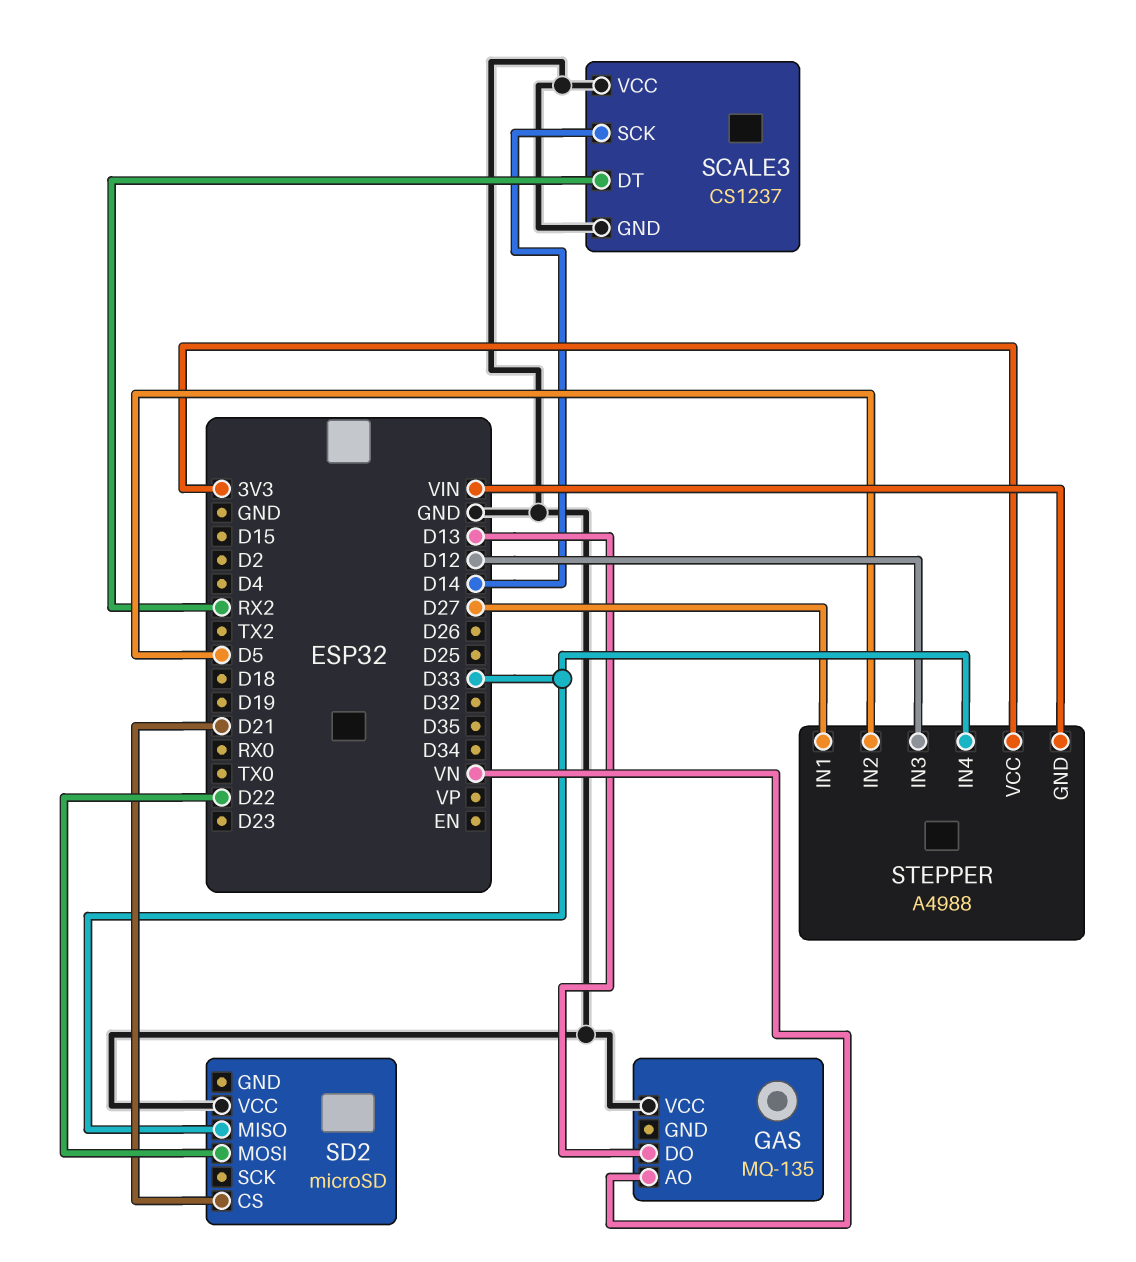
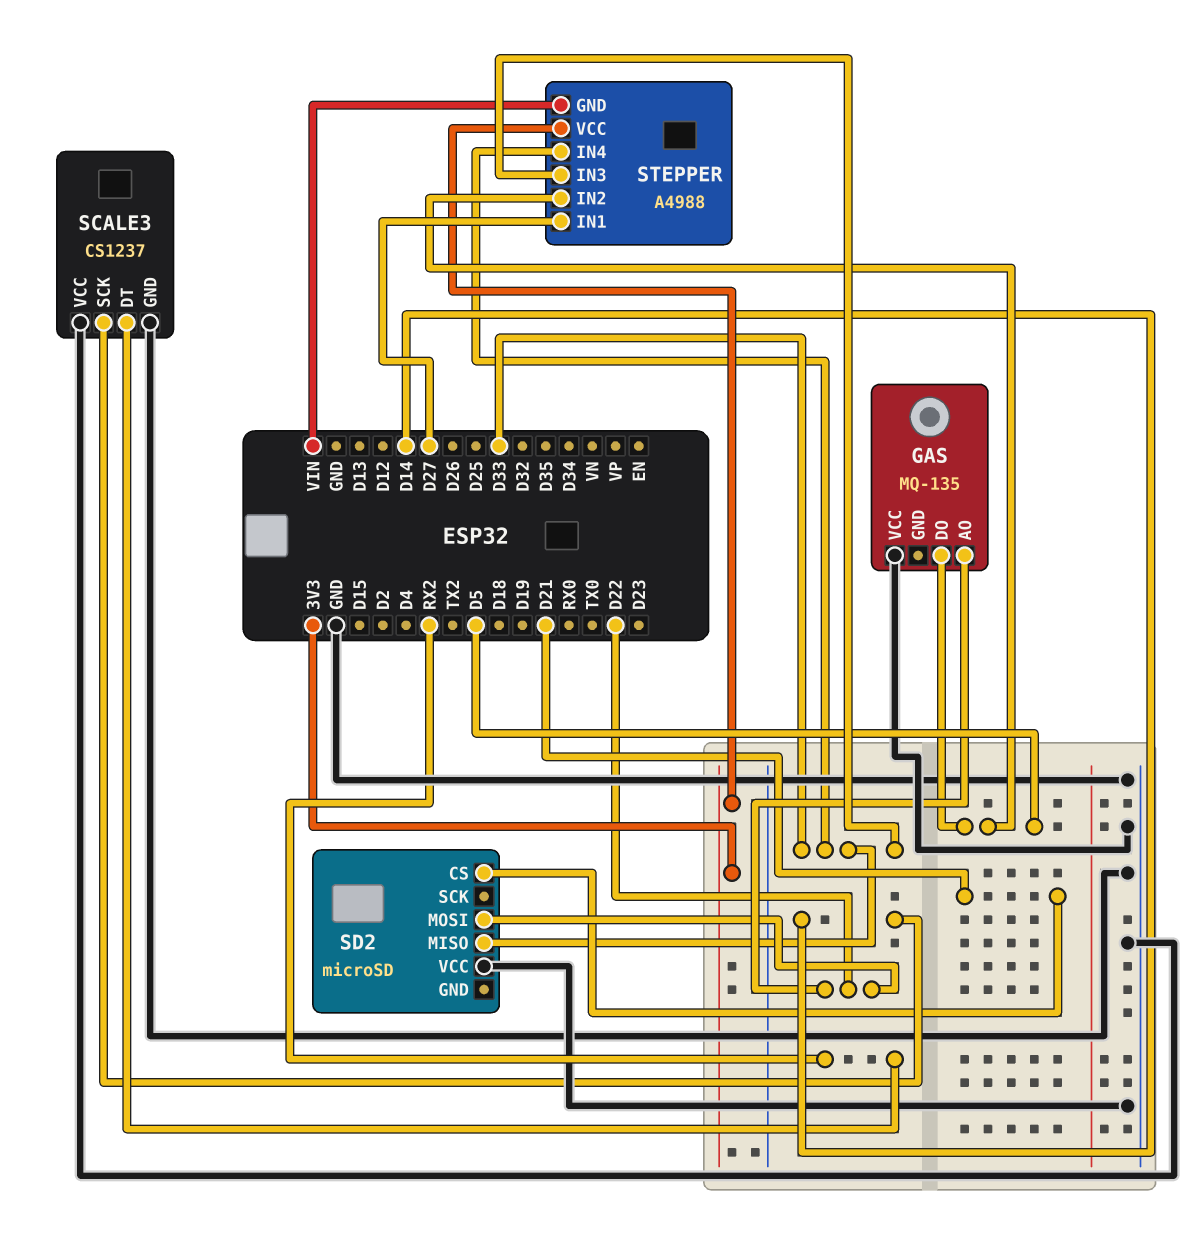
GAS pin AO: VN -> D22
GAS pin DO: D13 -> D5
STEPPER pin IN3: D12 -> D33

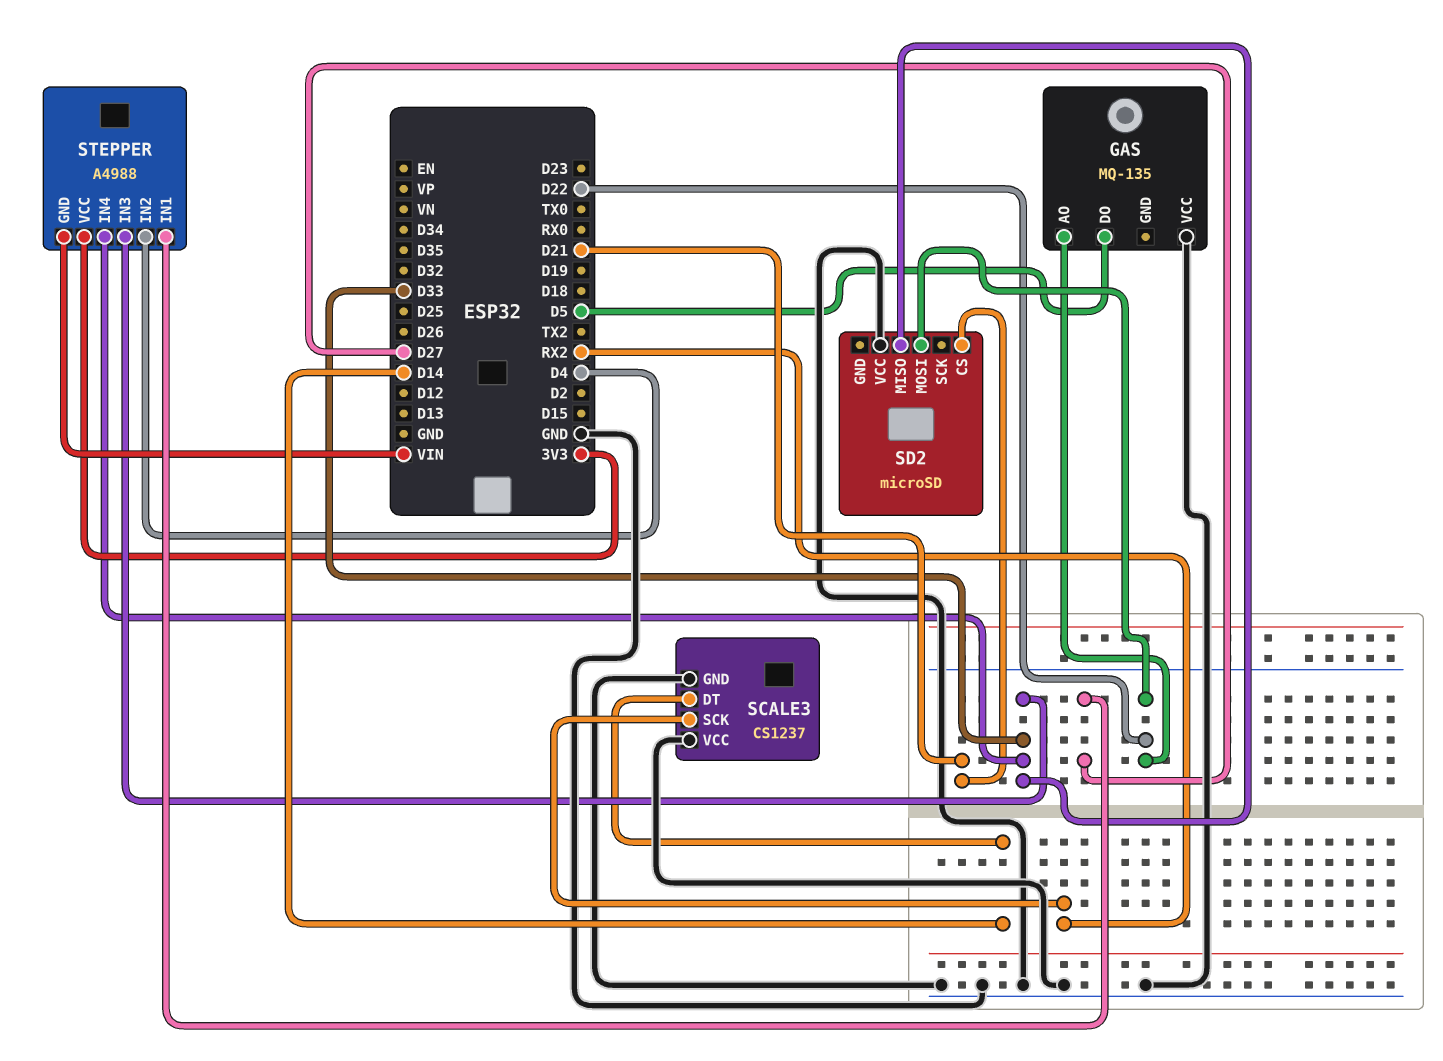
SCALE3 pin DT: RX2 -> D14
SCALE3 pin SCK: D14 -> RX2
STEPPER pin IN2: D5 -> D4

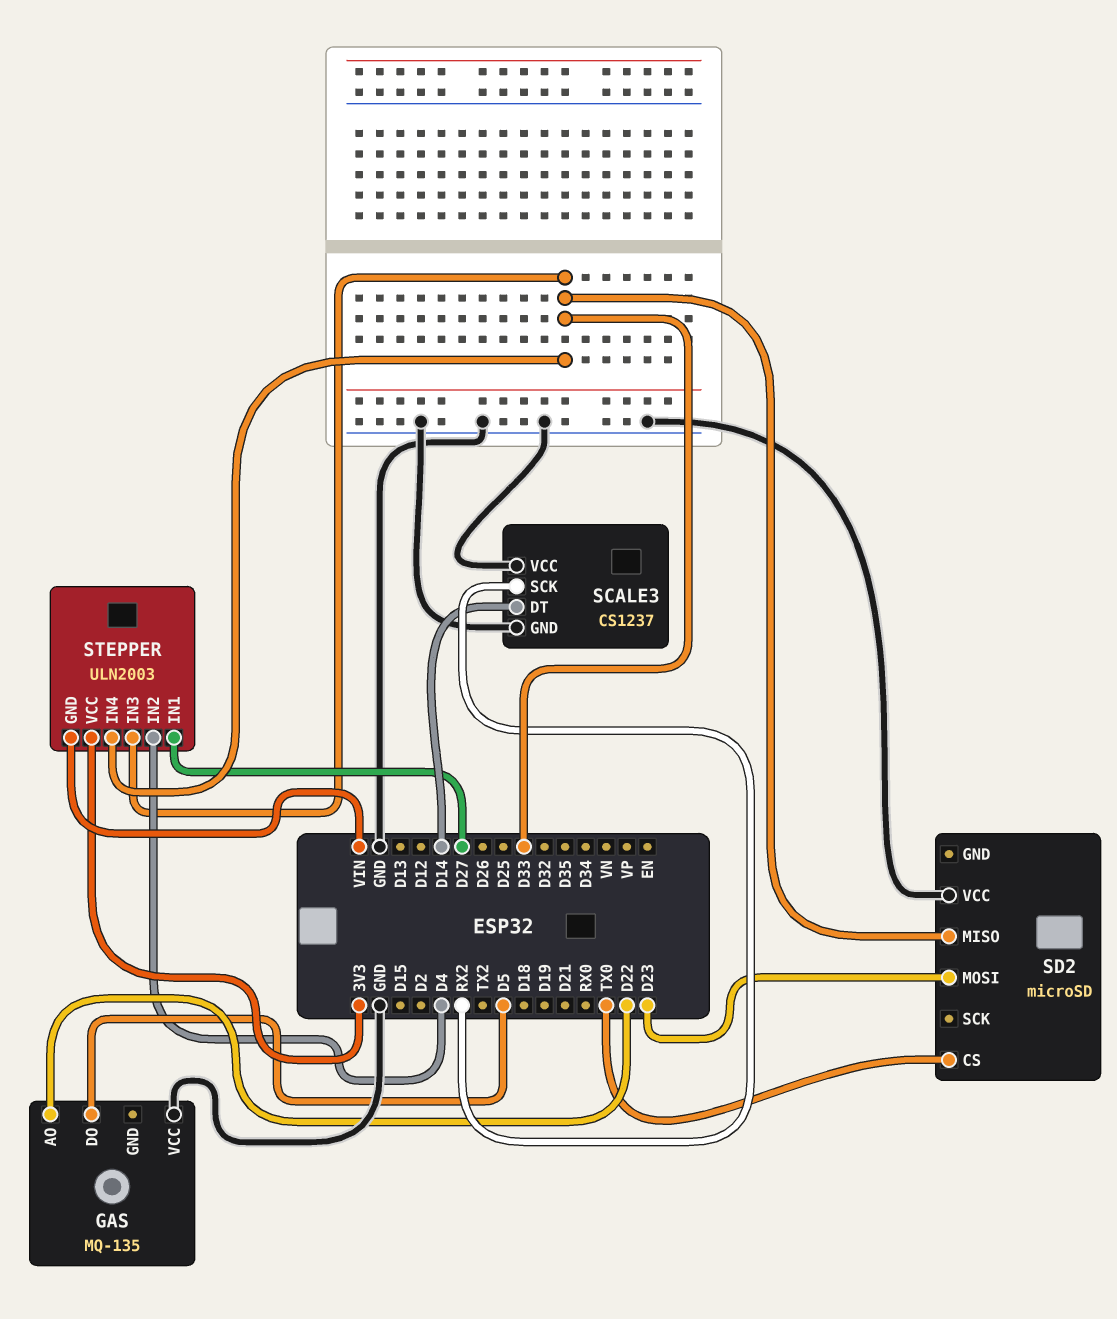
SD2 pin CS: D21 -> TX0
SD2 pin MOSI: D22 -> D23
STEPPER: A4988 -> ULN2003

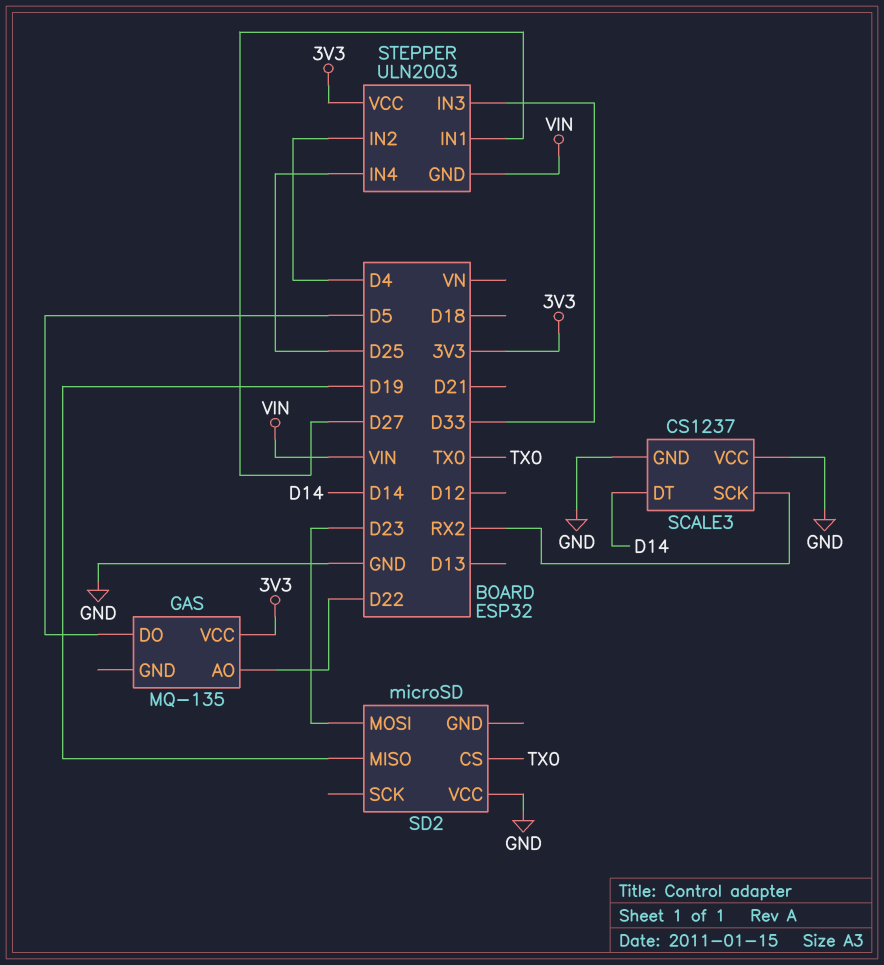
GAS pin VCC: GND -> 3V3
SD2 pin MISO: D33 -> D19
STEPPER pin IN4: D33 -> D25

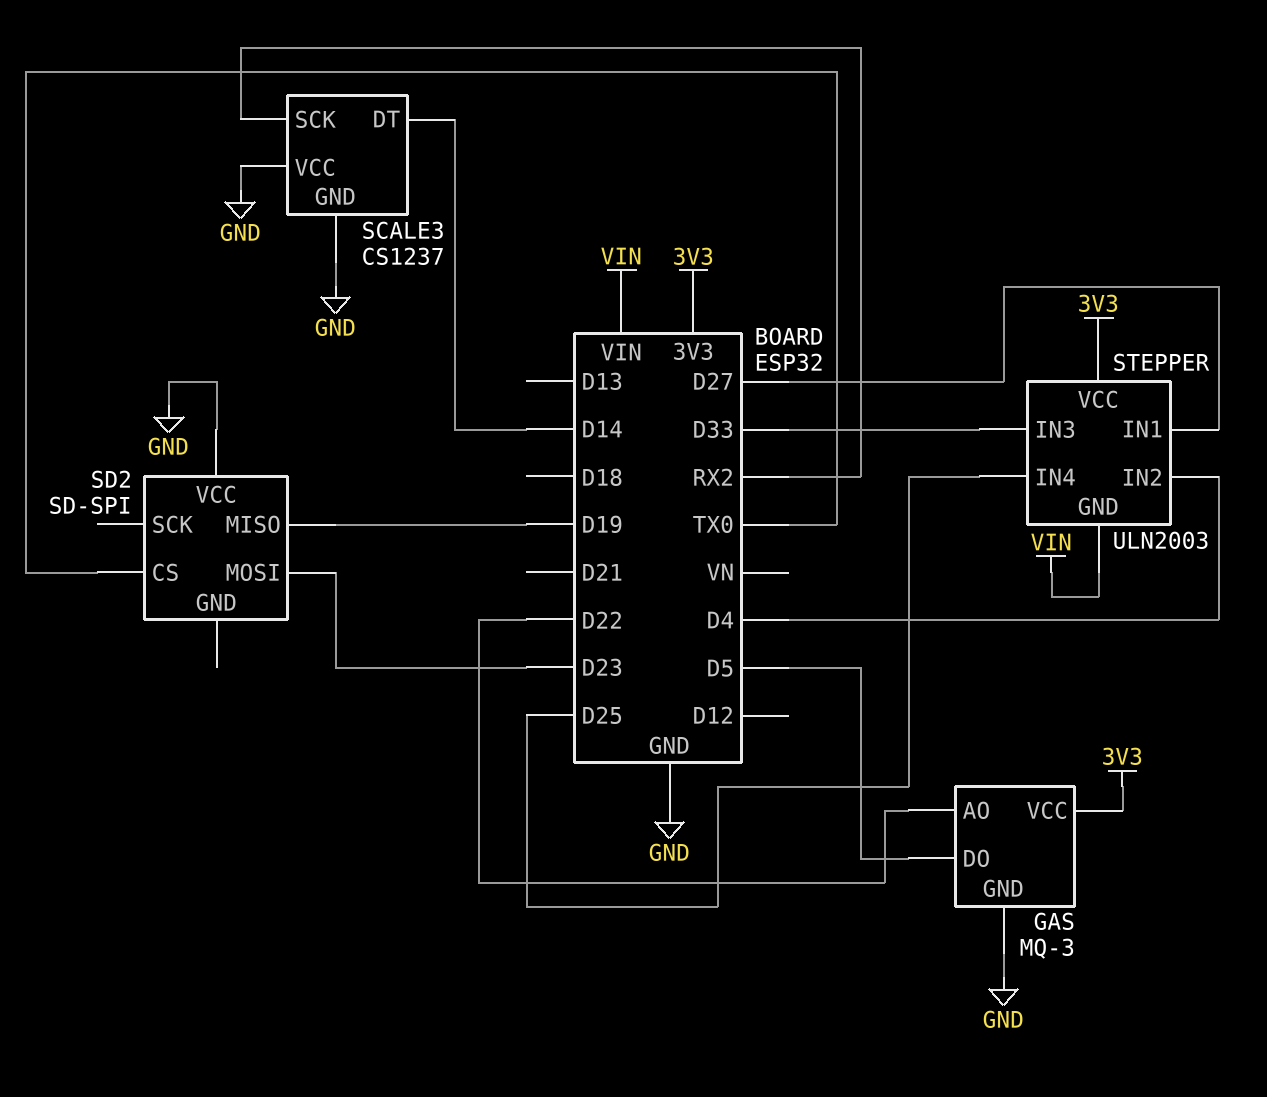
GAS: MQ-135 -> MQ-3
GAS pin GND: none -> GND
SD2: microSD -> SD-SPI

